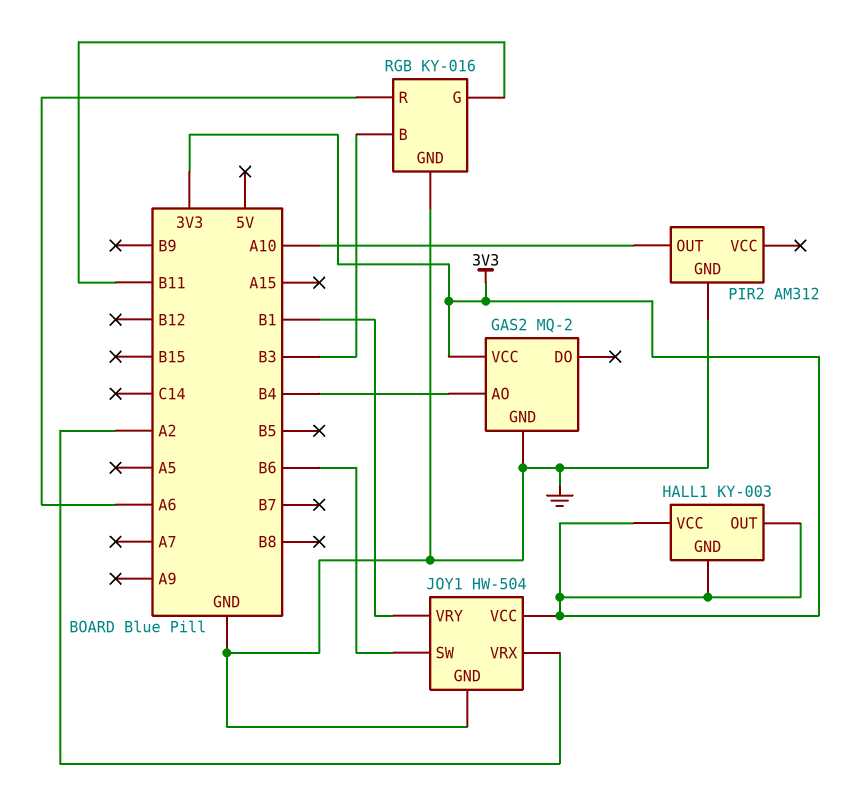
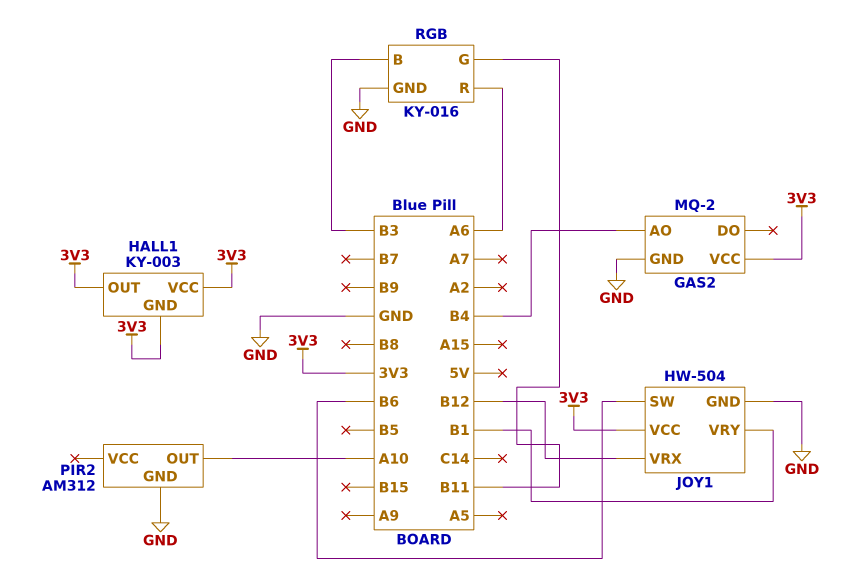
JOY1 pin VRX: A2 -> B12

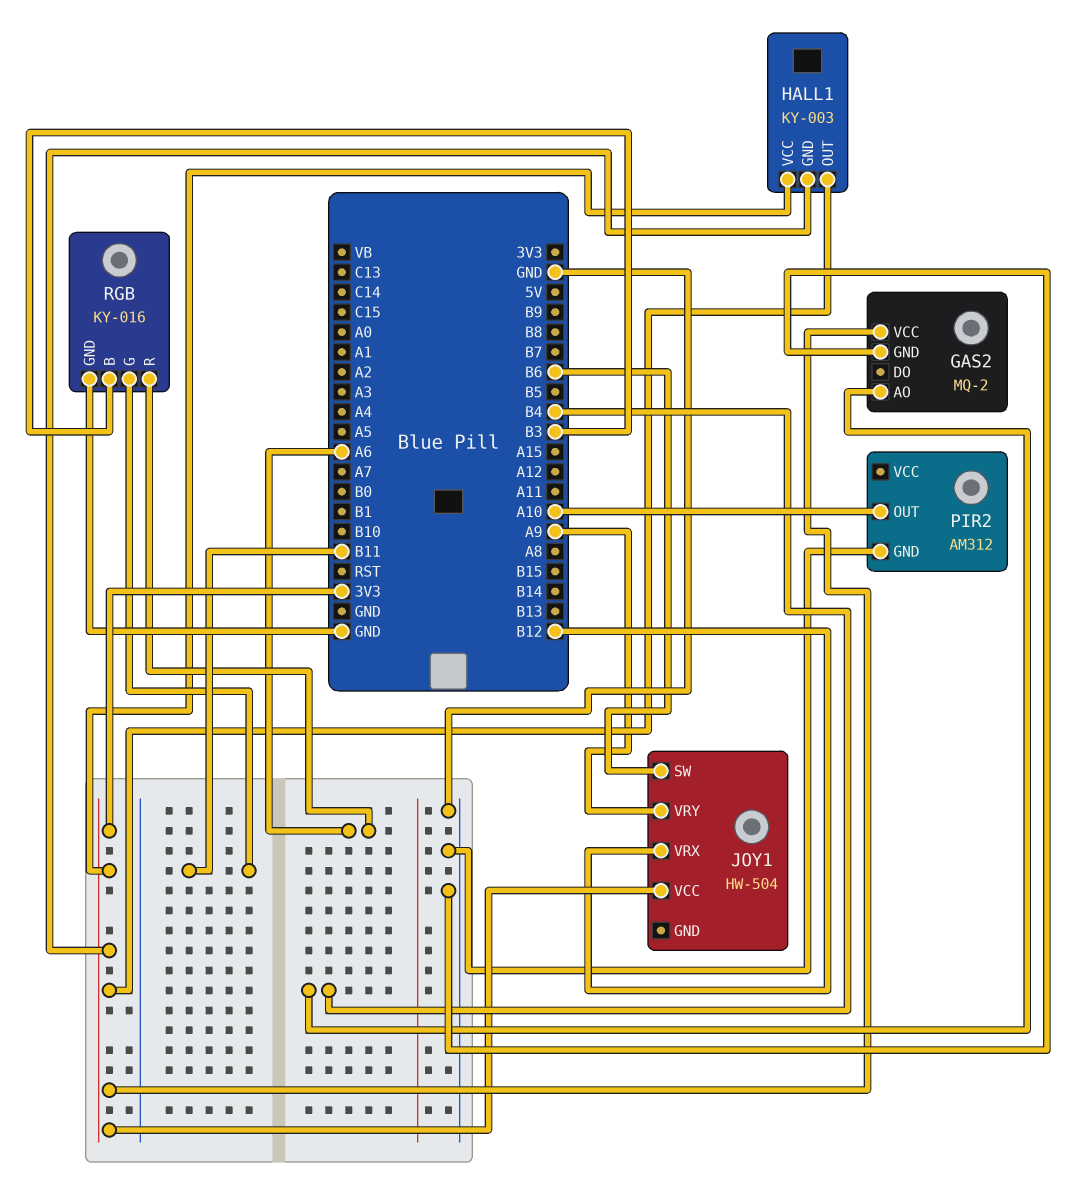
JOY1 pin GND: GND -> none
JOY1 pin VRY: B1 -> A9

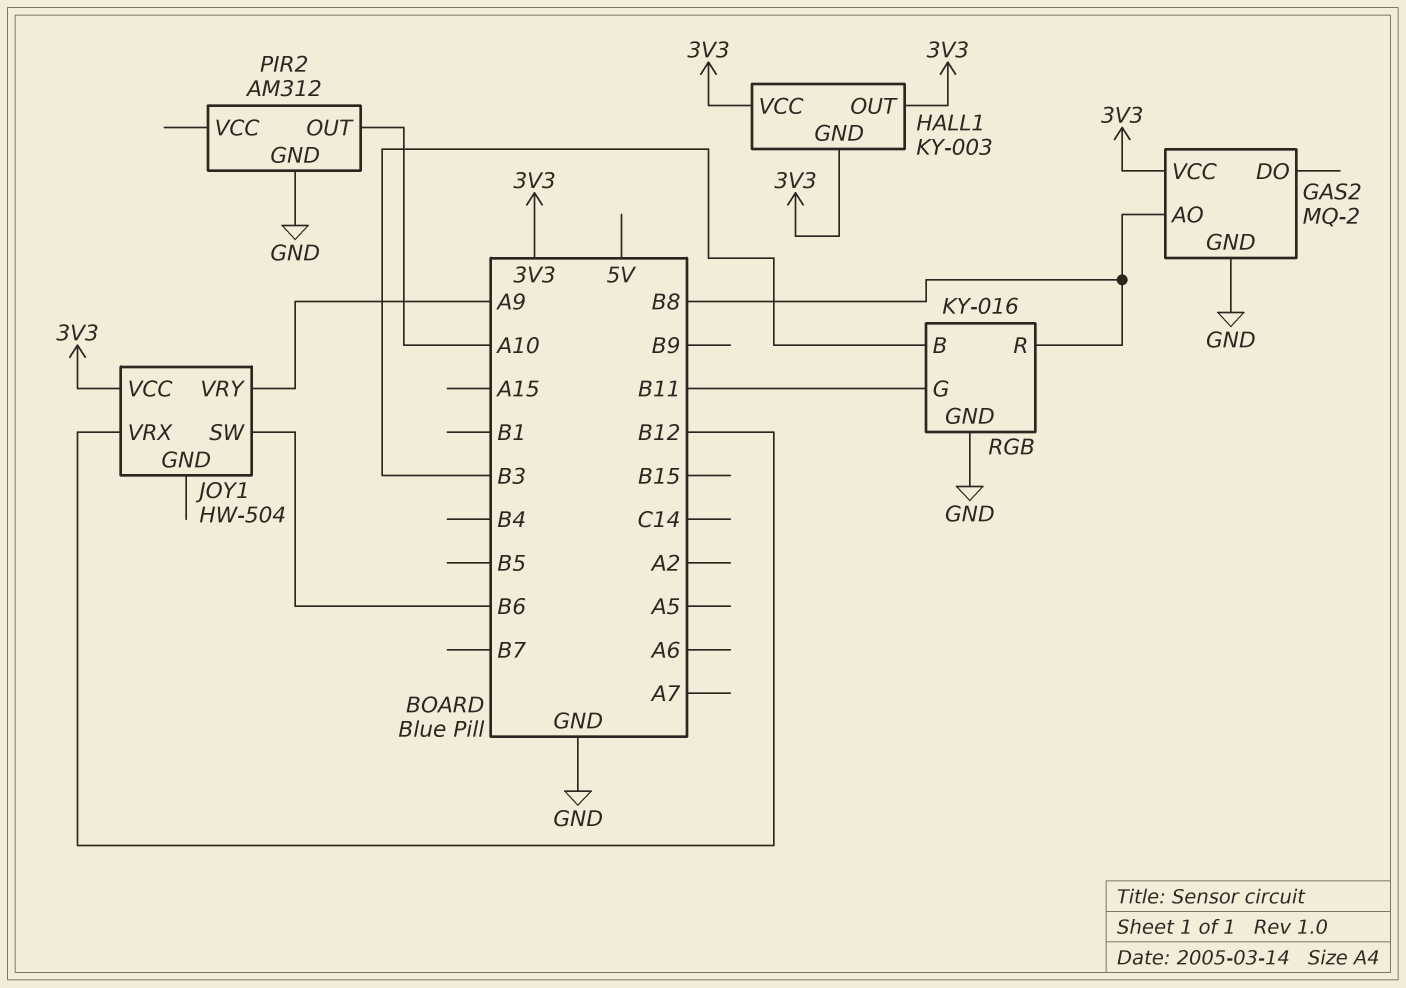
GAS2 pin AO: B4 -> B8
RGB pin R: A6 -> B8

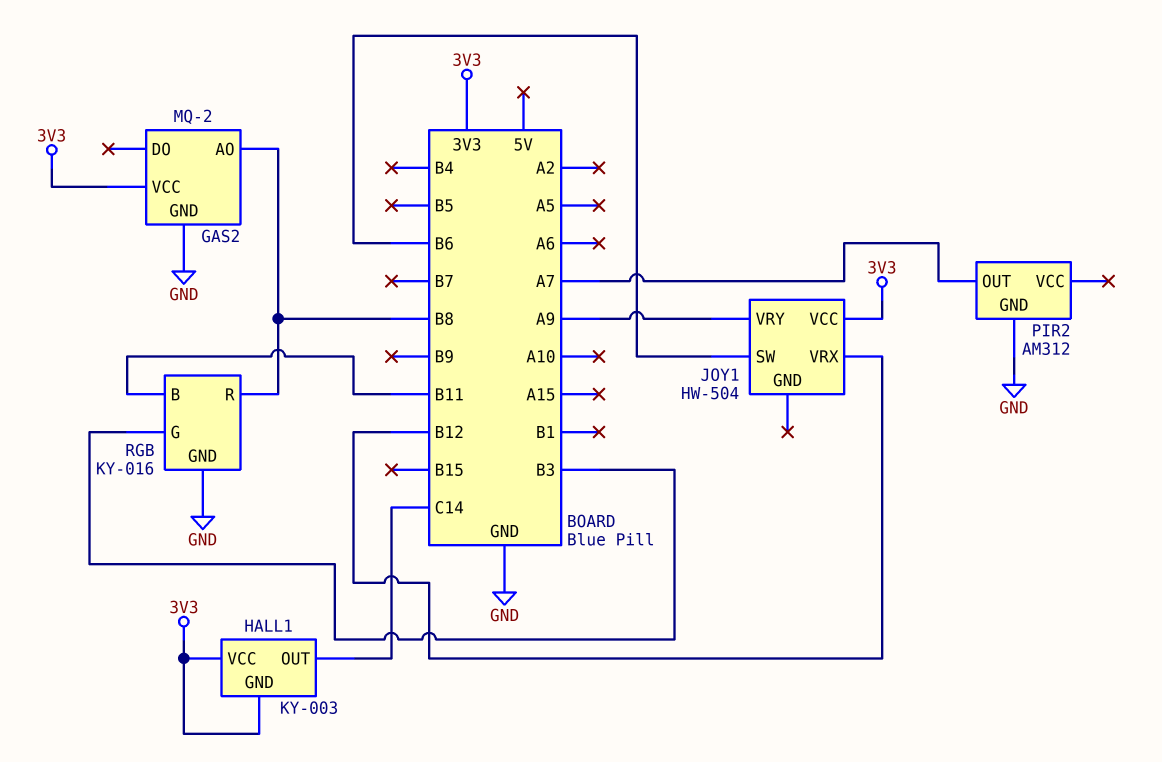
HALL1 pin OUT: 3V3 -> C14
PIR2 pin OUT: A10 -> A7
RGB pin B: B3 -> B11
RGB pin G: B11 -> B3

